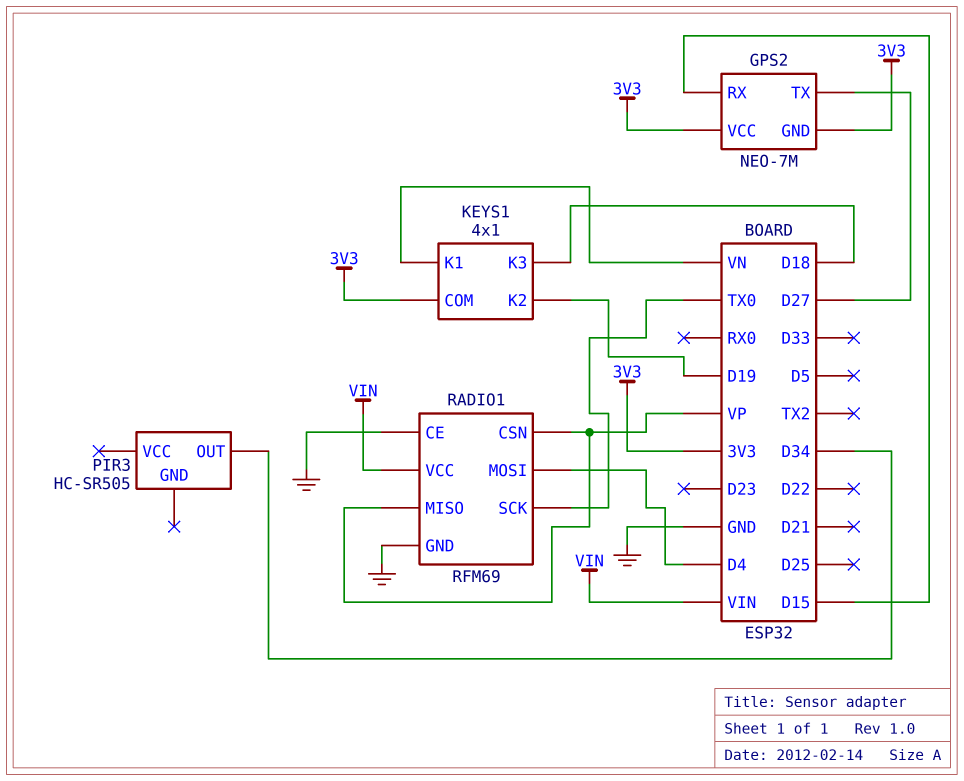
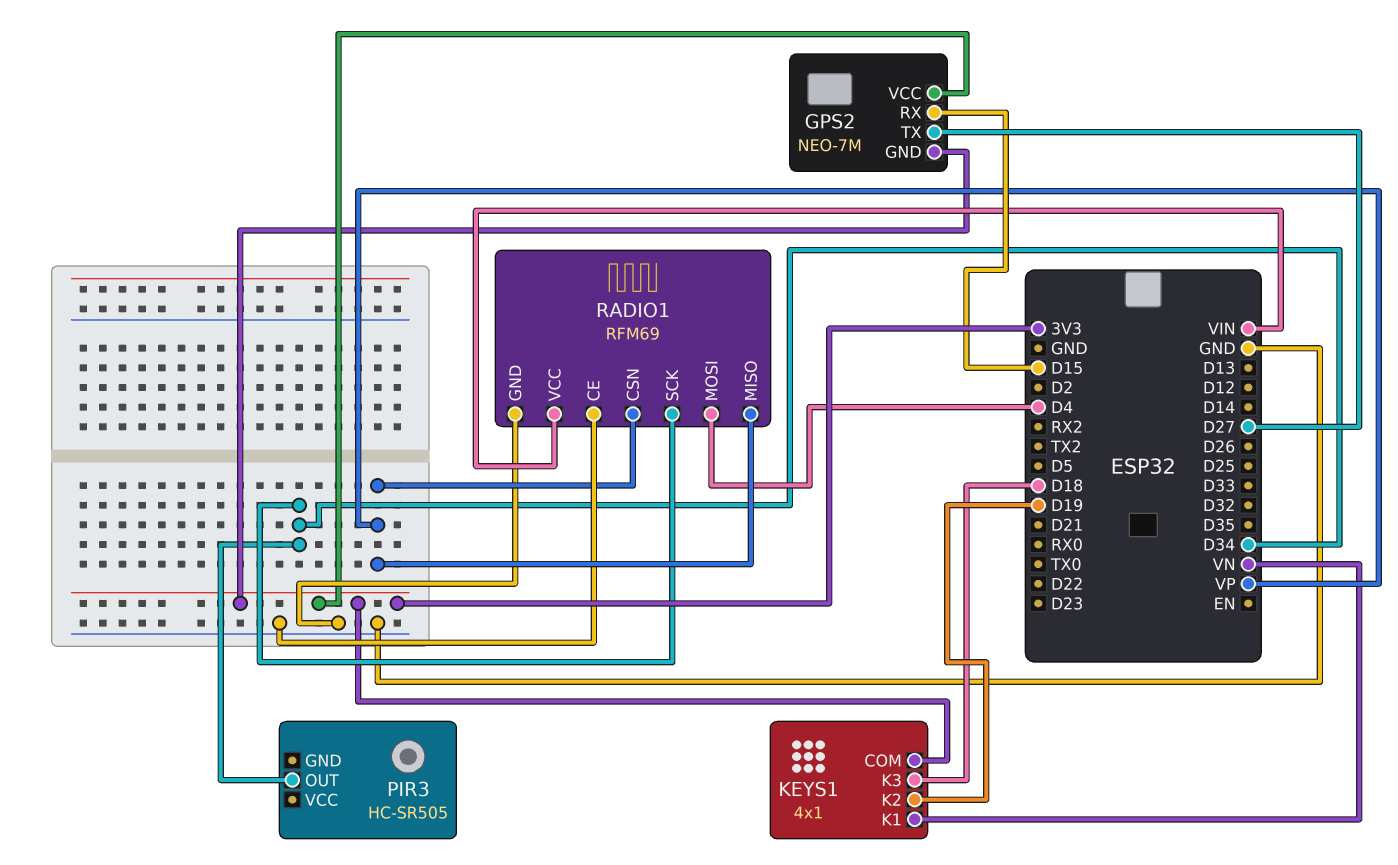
RADIO1 pin SCK: TX0 -> D34

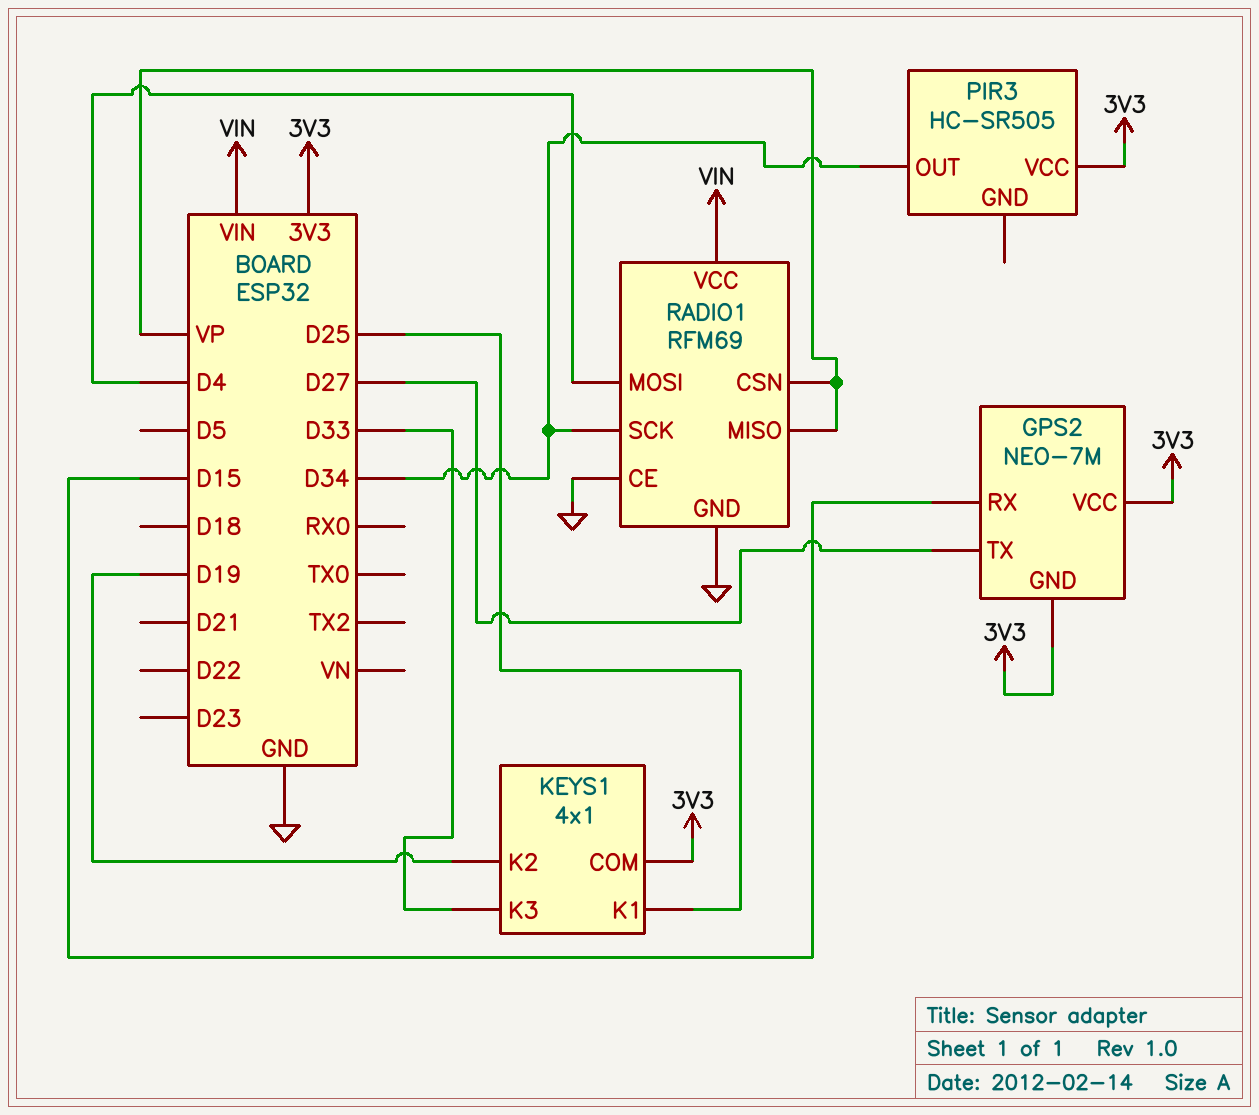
KEYS1 pin K1: VN -> D25
KEYS1 pin K3: D18 -> D33
PIR3 pin VCC: none -> 3V3

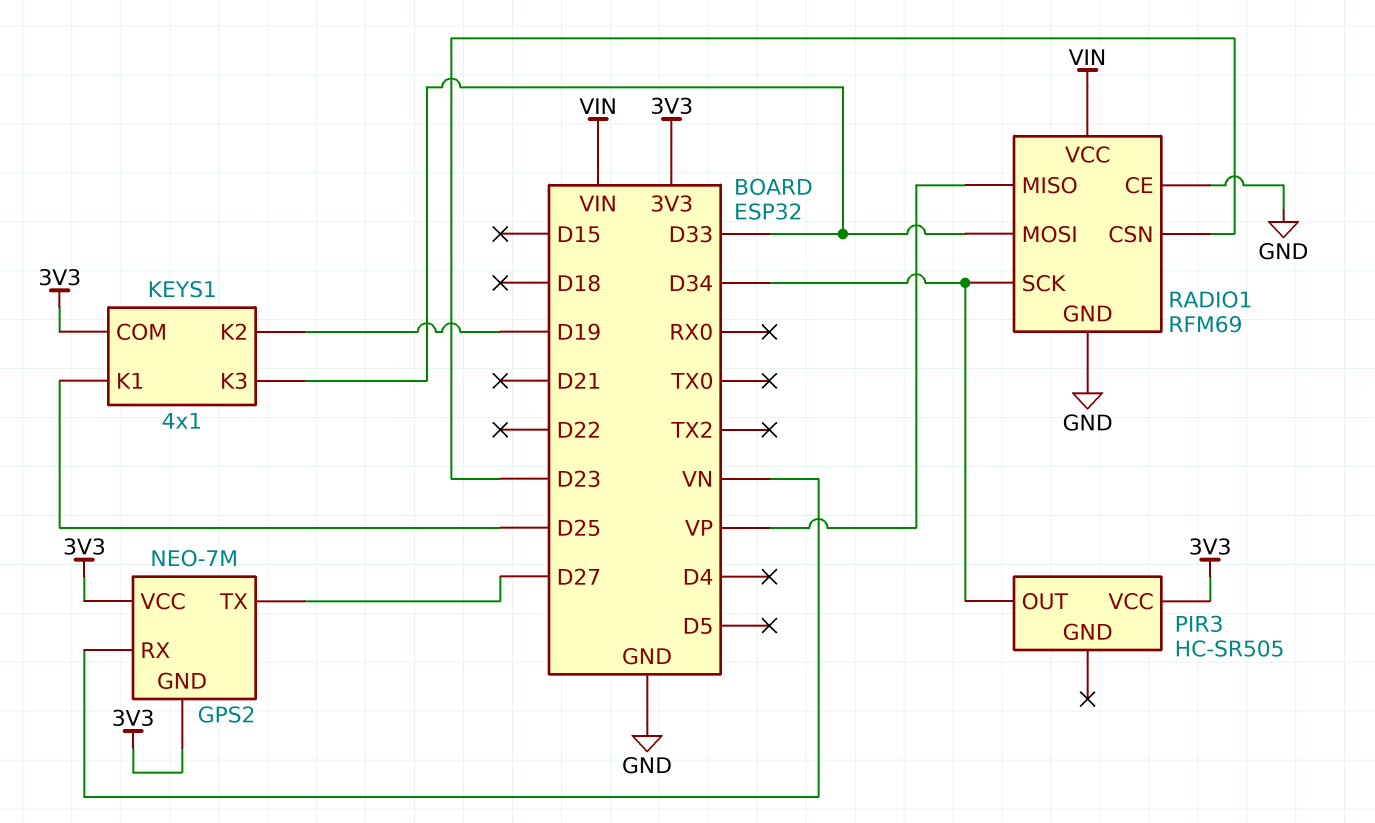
GPS2 pin RX: D15 -> VN
RADIO1 pin CSN: VP -> D23
RADIO1 pin MOSI: D4 -> D33

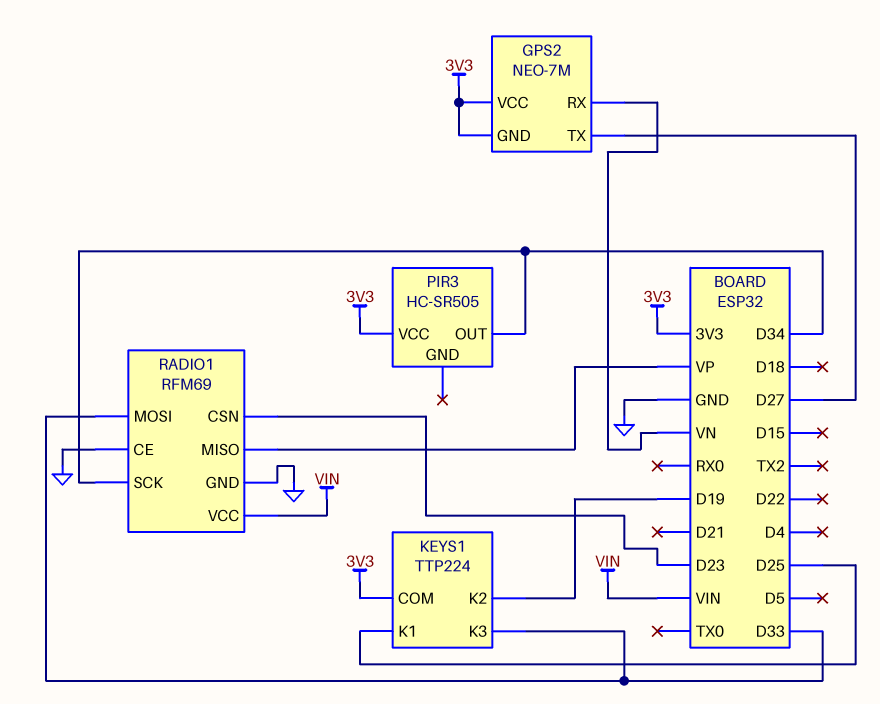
KEYS1: 4x1 -> TTP224

